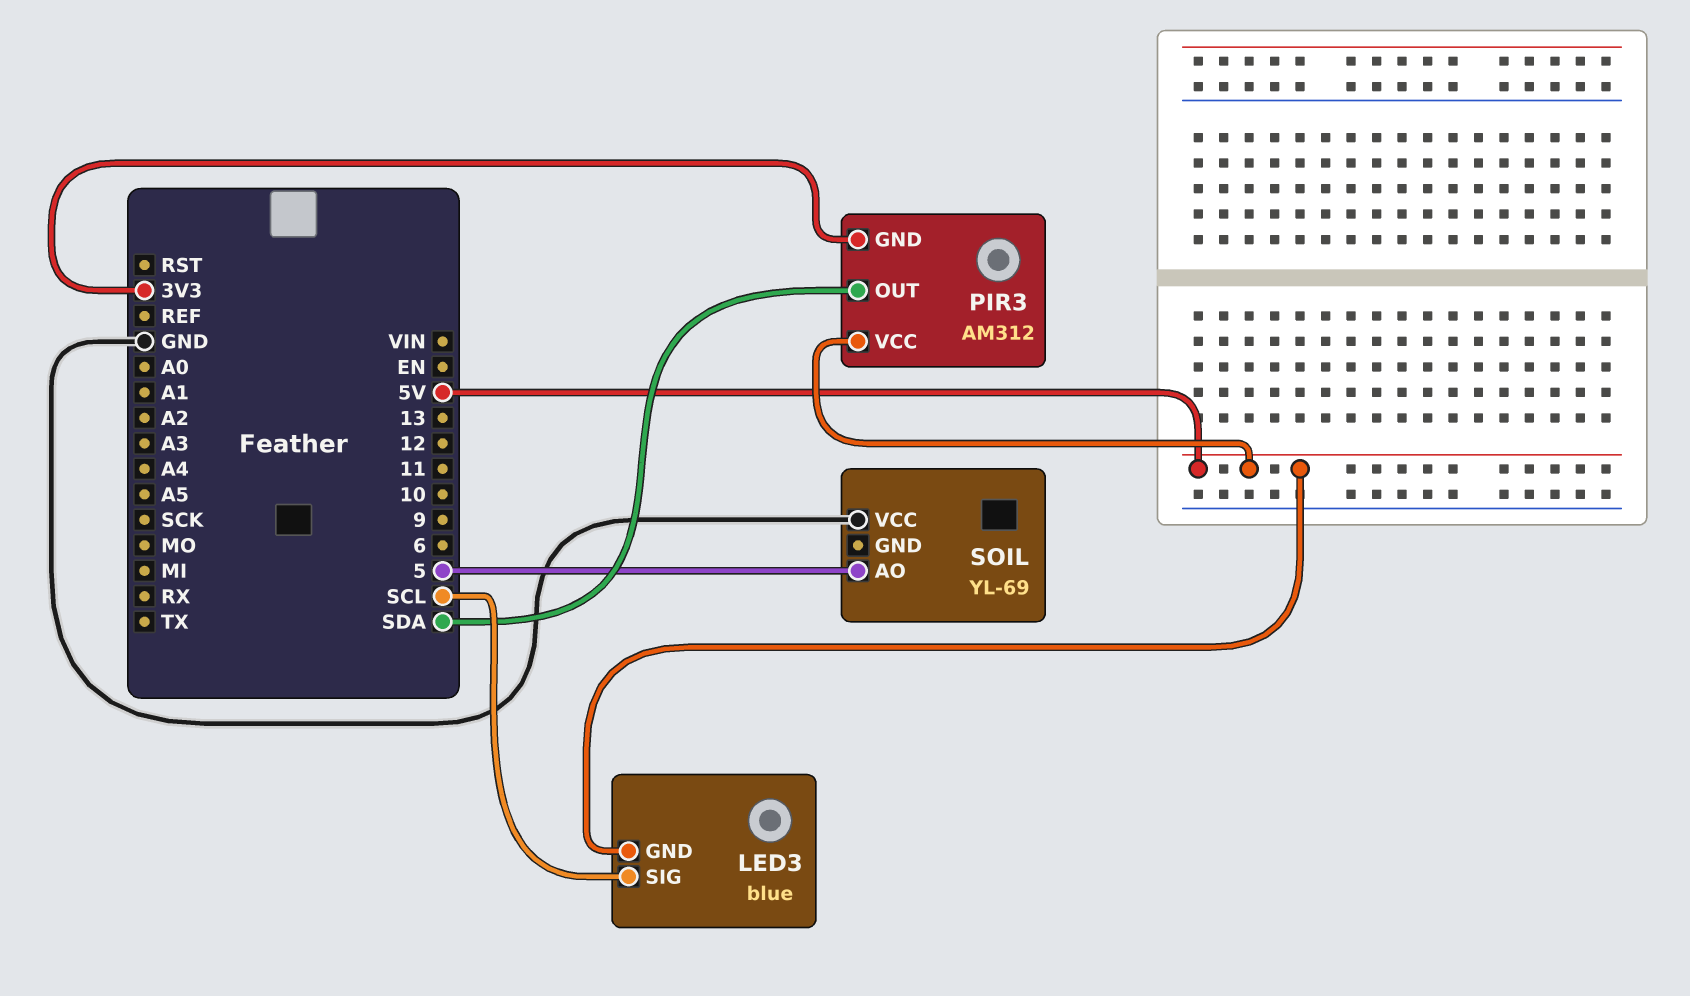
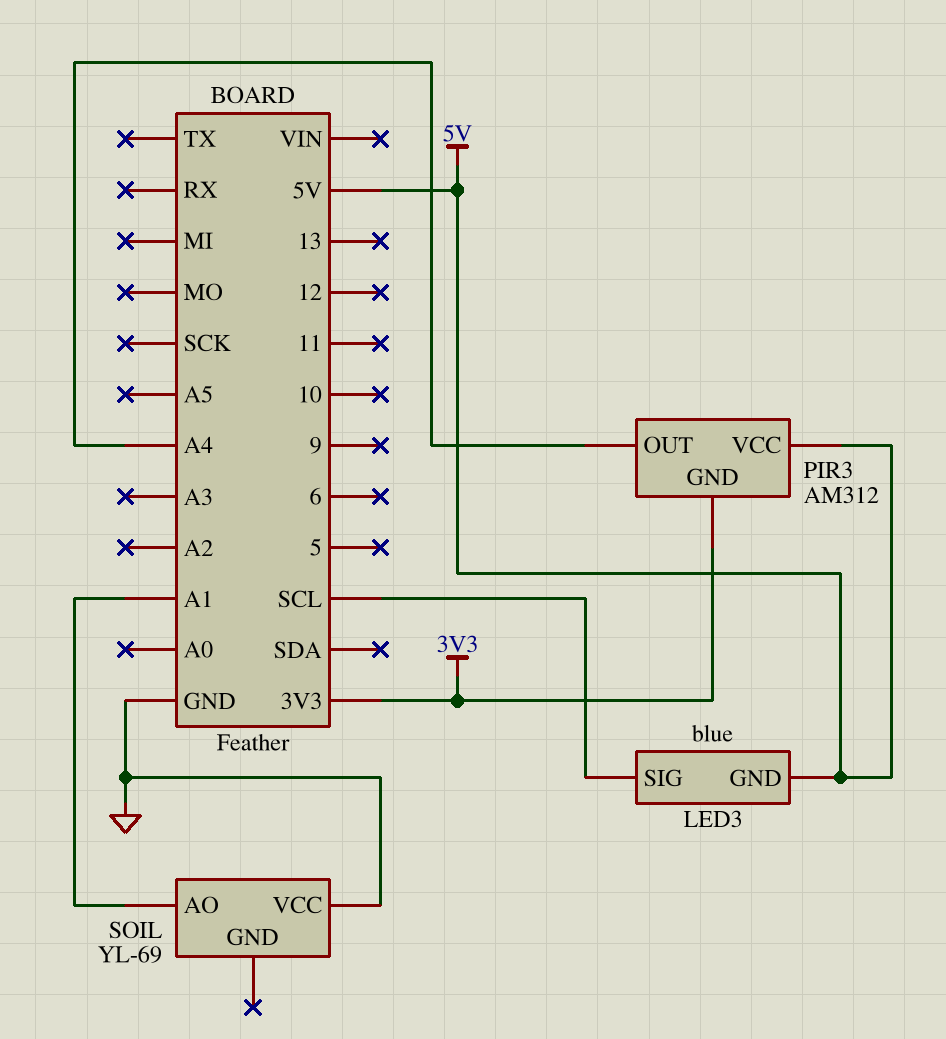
PIR3 pin OUT: SDA -> A4
SOIL pin AO: 5 -> A1

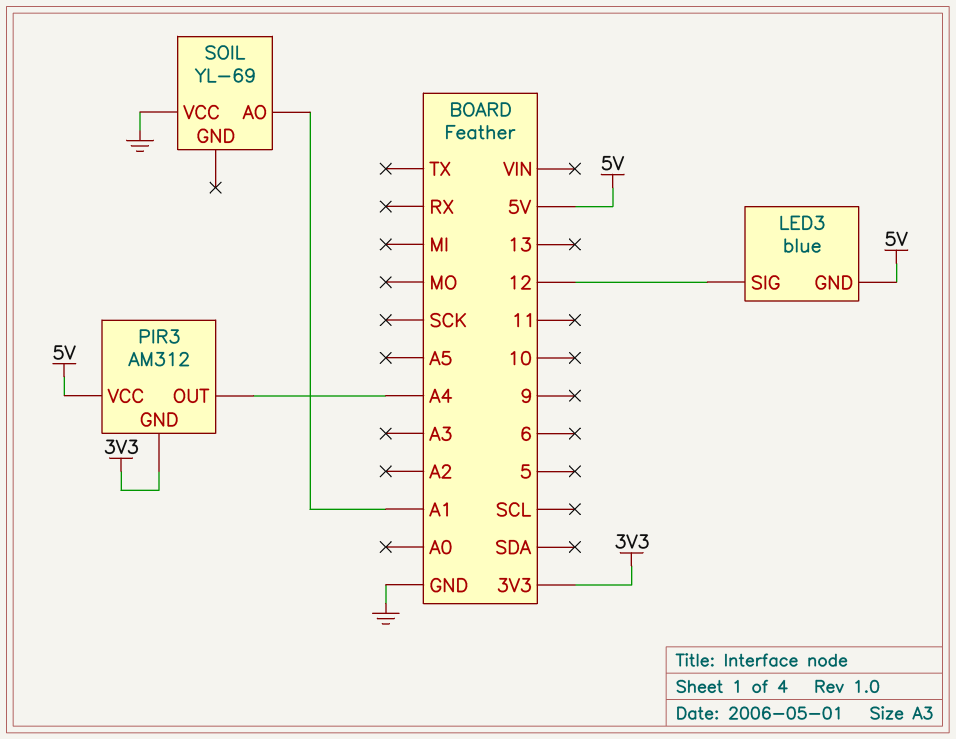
LED3 pin SIG: SCL -> 12

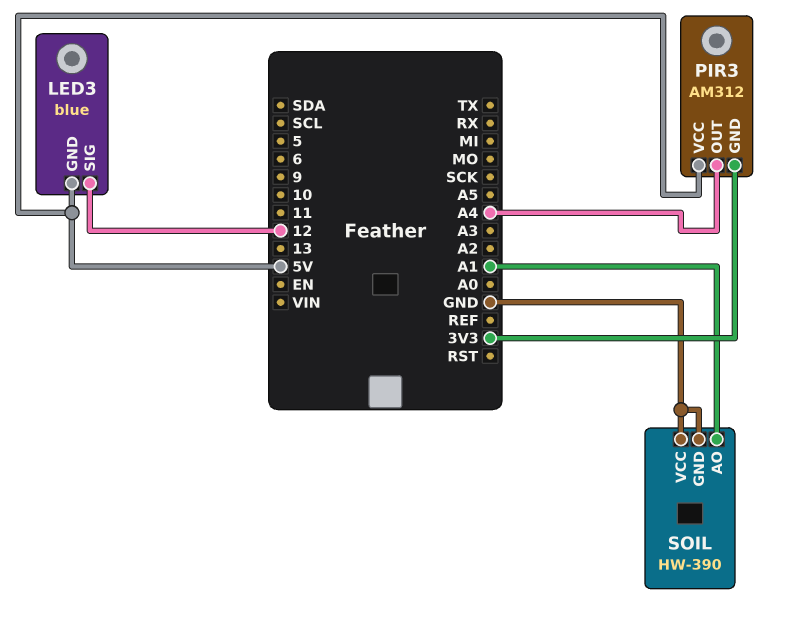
SOIL: YL-69 -> HW-390
SOIL pin GND: none -> GND

